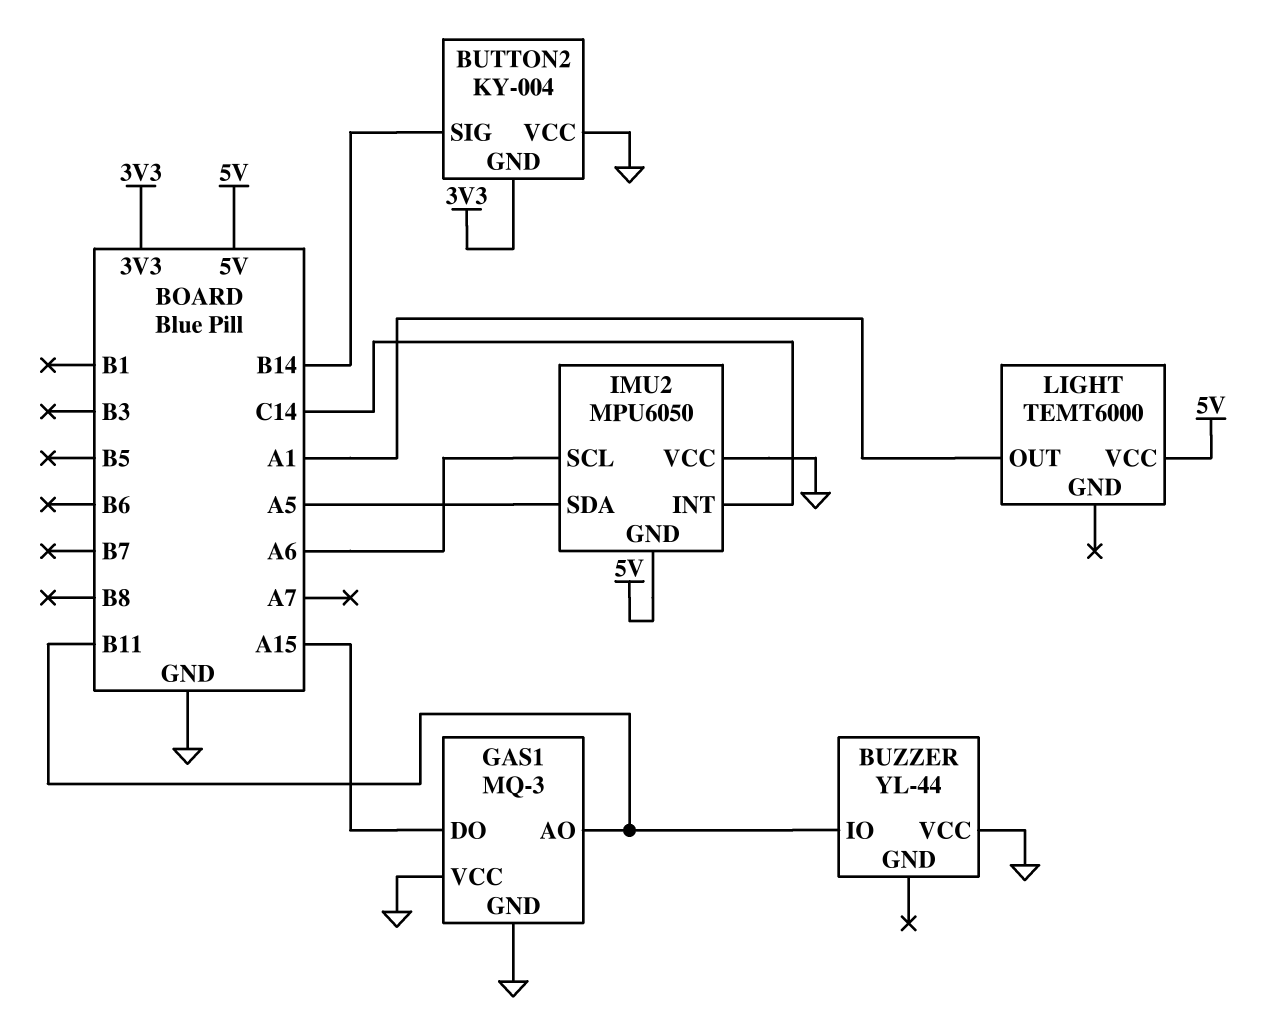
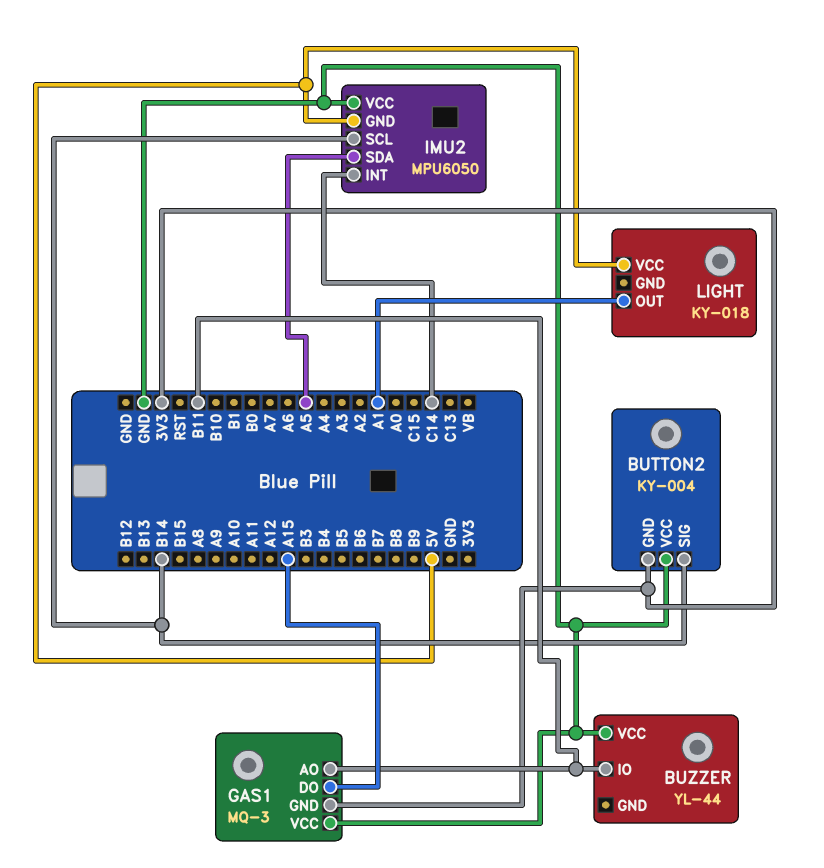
GAS1 pin GND: GND -> 3V3
IMU2 pin SCL: A6 -> B14
LIGHT: TEMT6000 -> KY-018

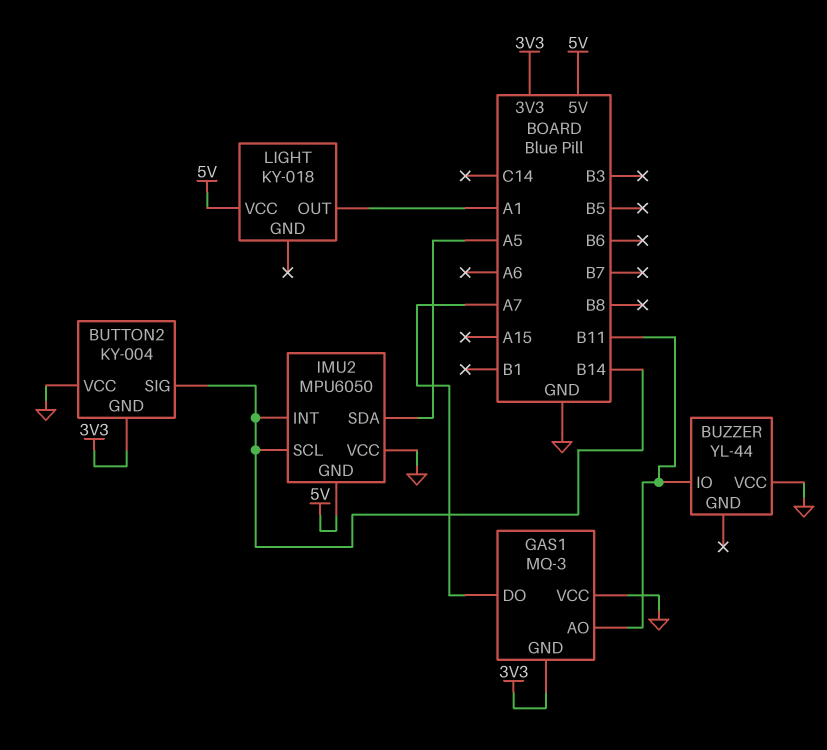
GAS1 pin DO: A15 -> A7
IMU2 pin INT: C14 -> B14

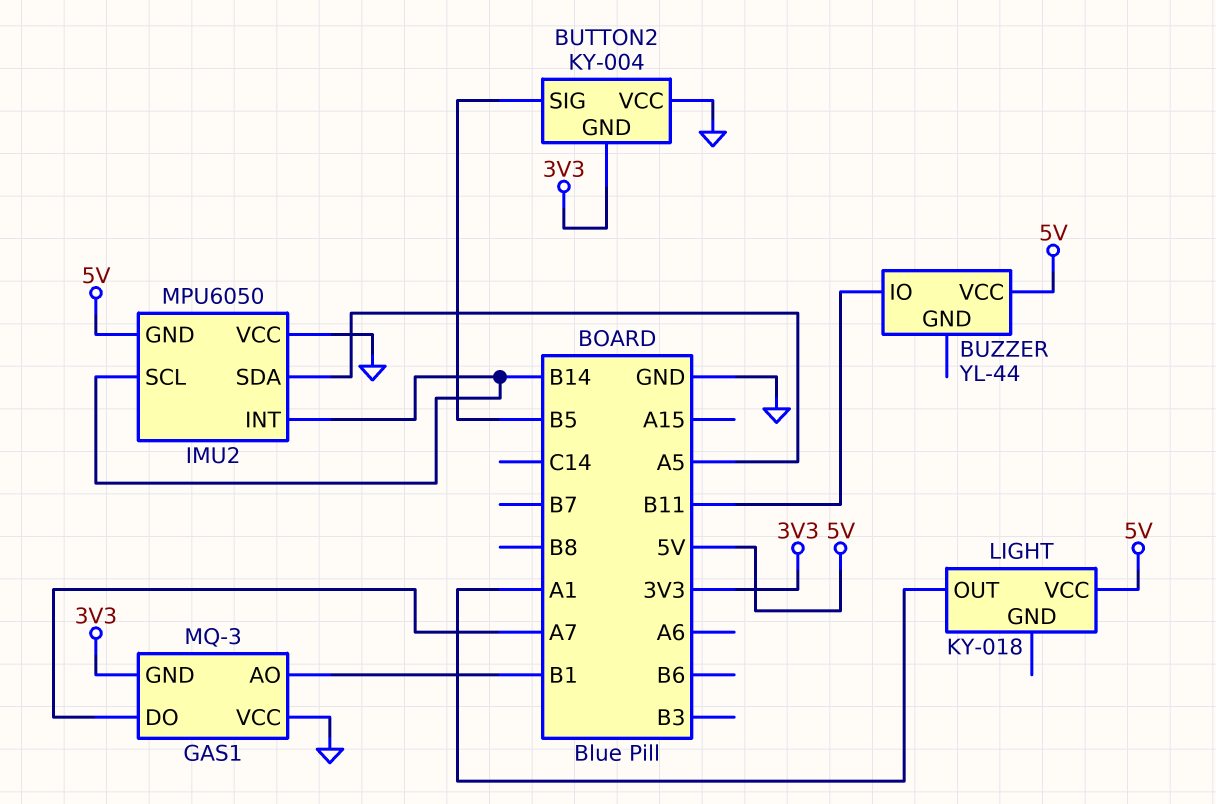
BUTTON2 pin SIG: B14 -> B5
BUZZER pin VCC: GND -> 5V
GAS1 pin AO: B11 -> B1

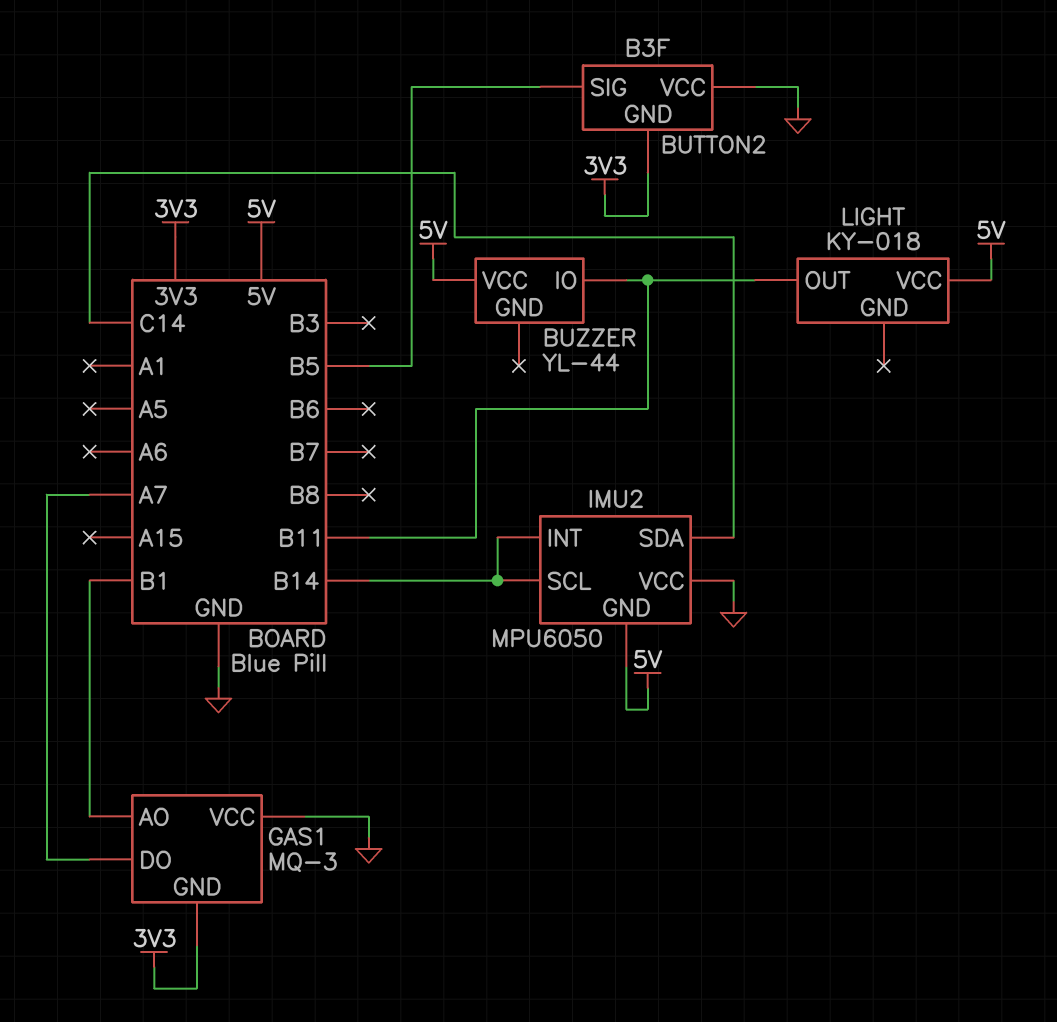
BUTTON2: KY-004 -> B3F
IMU2 pin SDA: A5 -> C14
LIGHT pin OUT: A1 -> B11

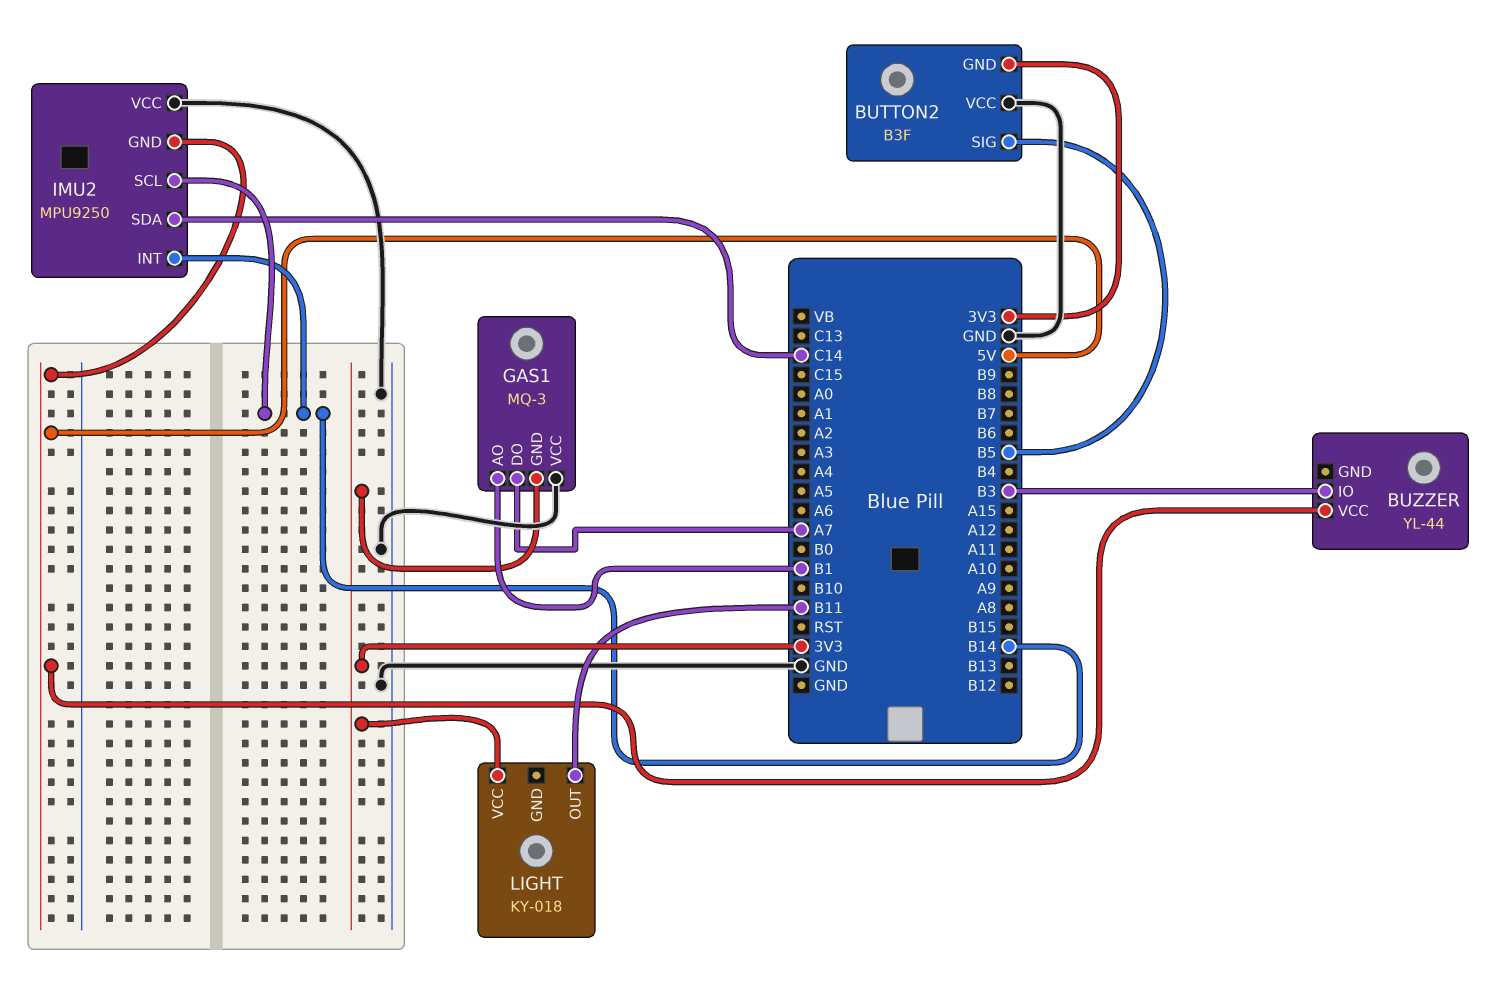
BUZZER pin IO: B11 -> B3
IMU2: MPU6050 -> MPU9250
LIGHT pin VCC: 5V -> 3V3

